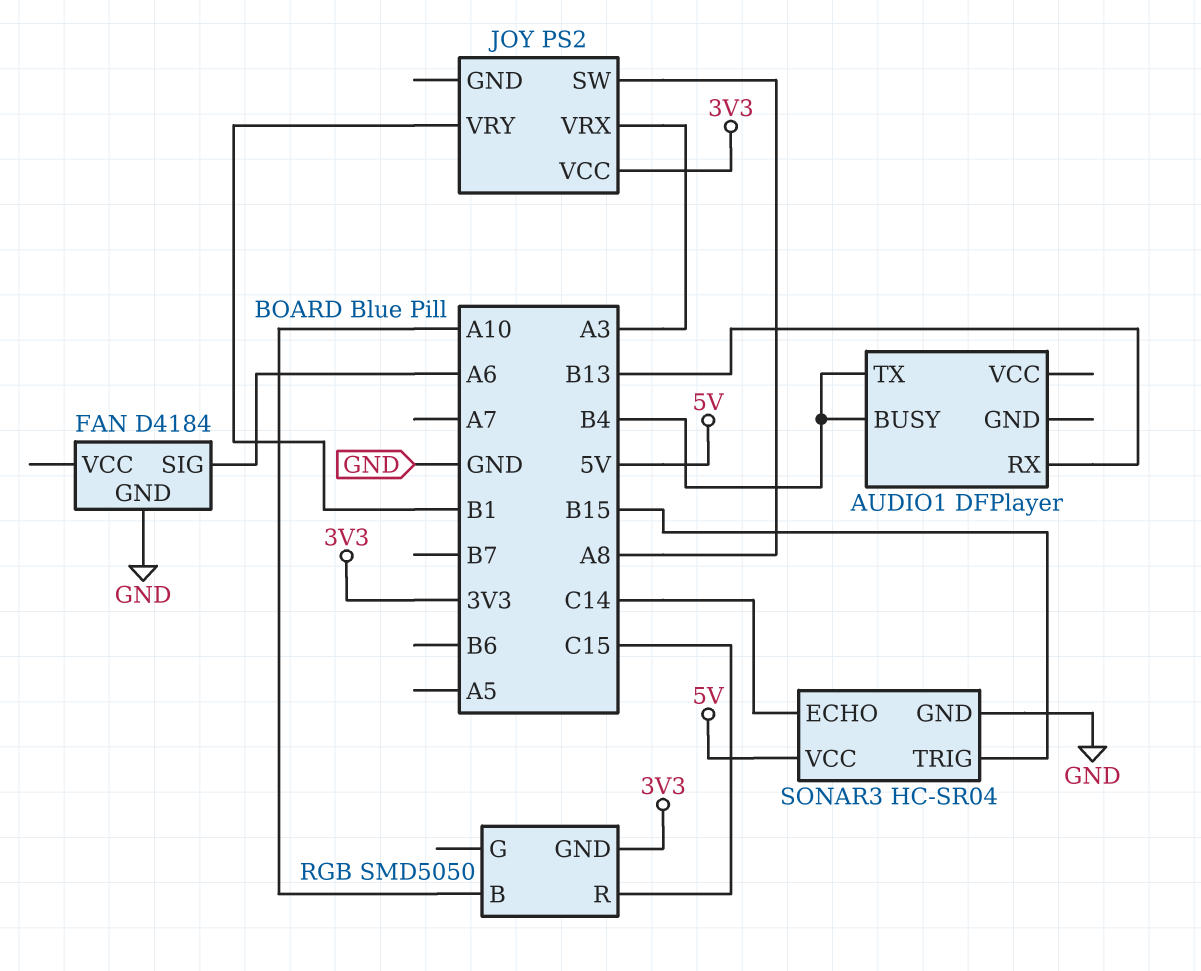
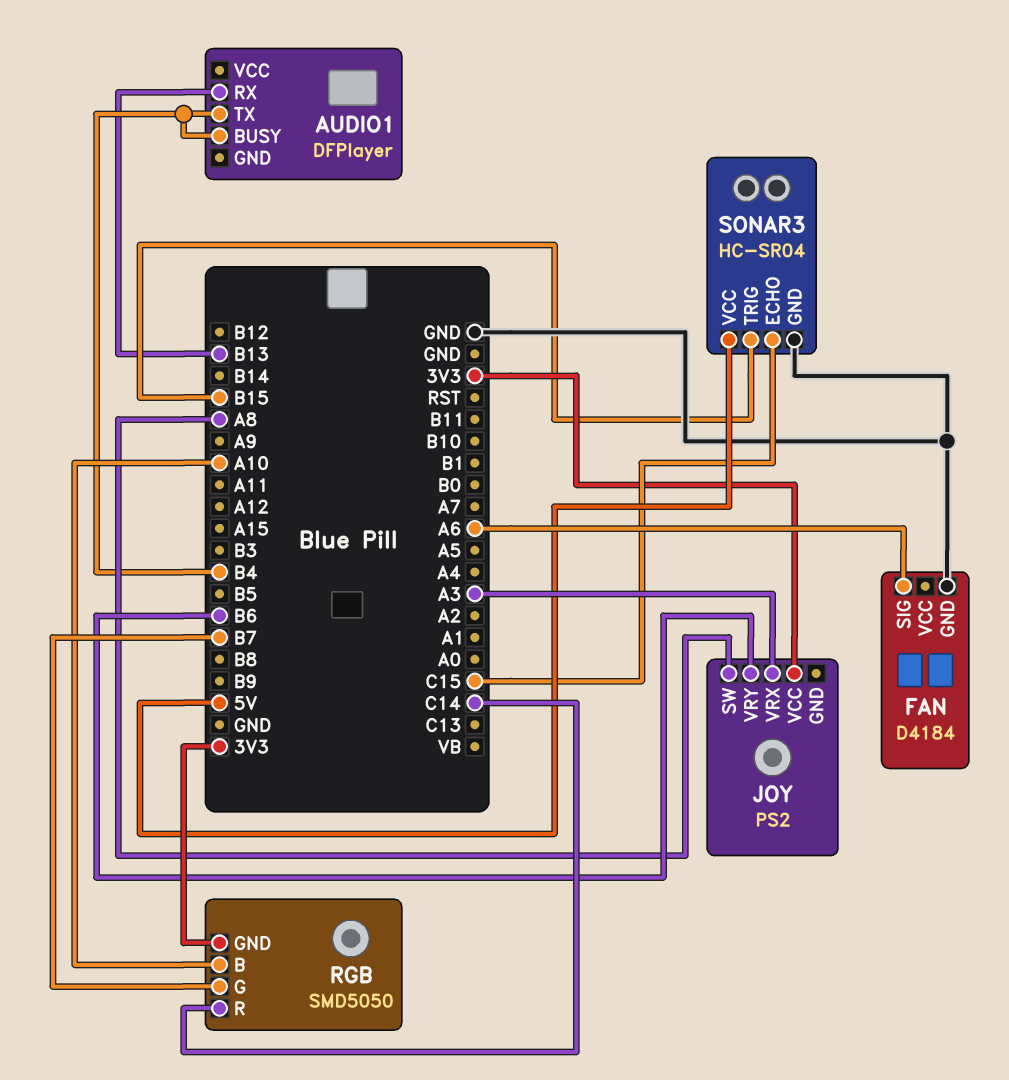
JOY pin VRY: B1 -> B6
RGB pin G: none -> B7
RGB pin R: C15 -> C14
SONAR3 pin ECHO: C14 -> C15

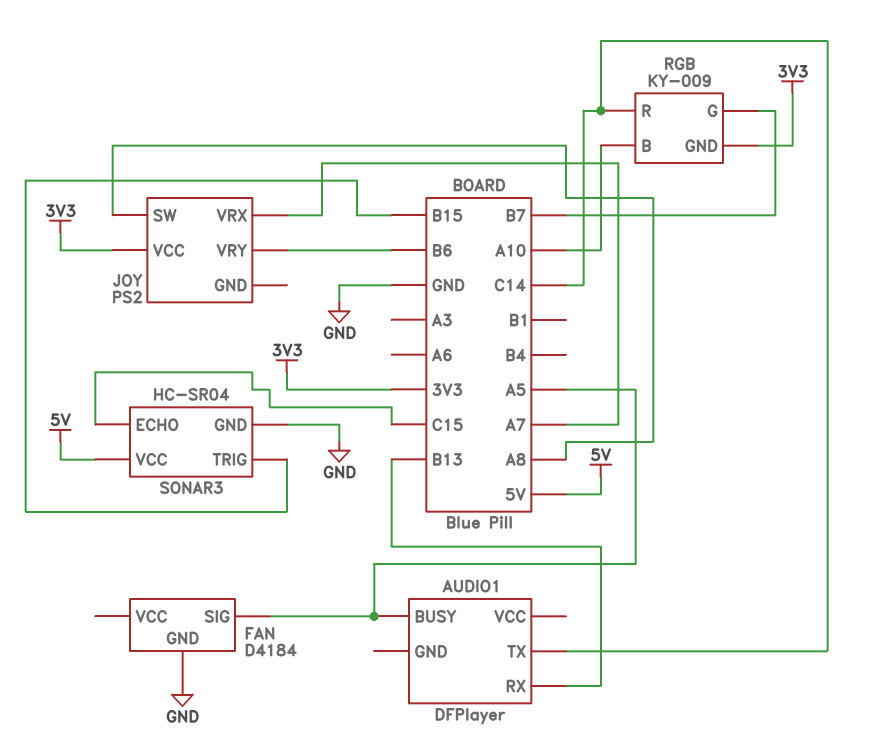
AUDIO1 pin BUSY: B4 -> A5
AUDIO1 pin TX: B4 -> C14
FAN pin SIG: A6 -> A5
JOY pin VRX: A3 -> A7
RGB: SMD5050 -> KY-009

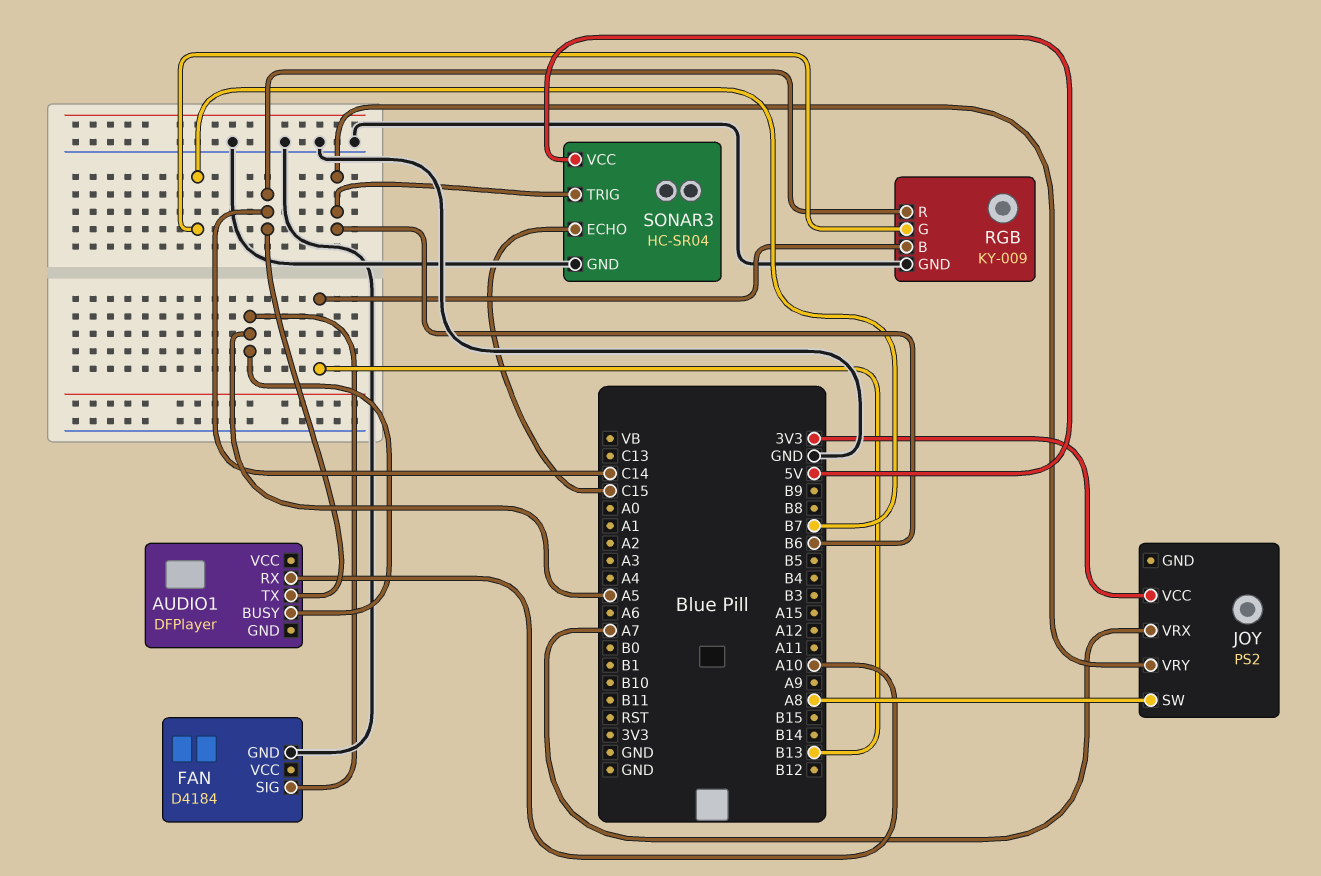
AUDIO1 pin RX: B13 -> A10
RGB pin B: A10 -> B13
RGB pin GND: 3V3 -> GND
SONAR3 pin TRIG: B15 -> B6

